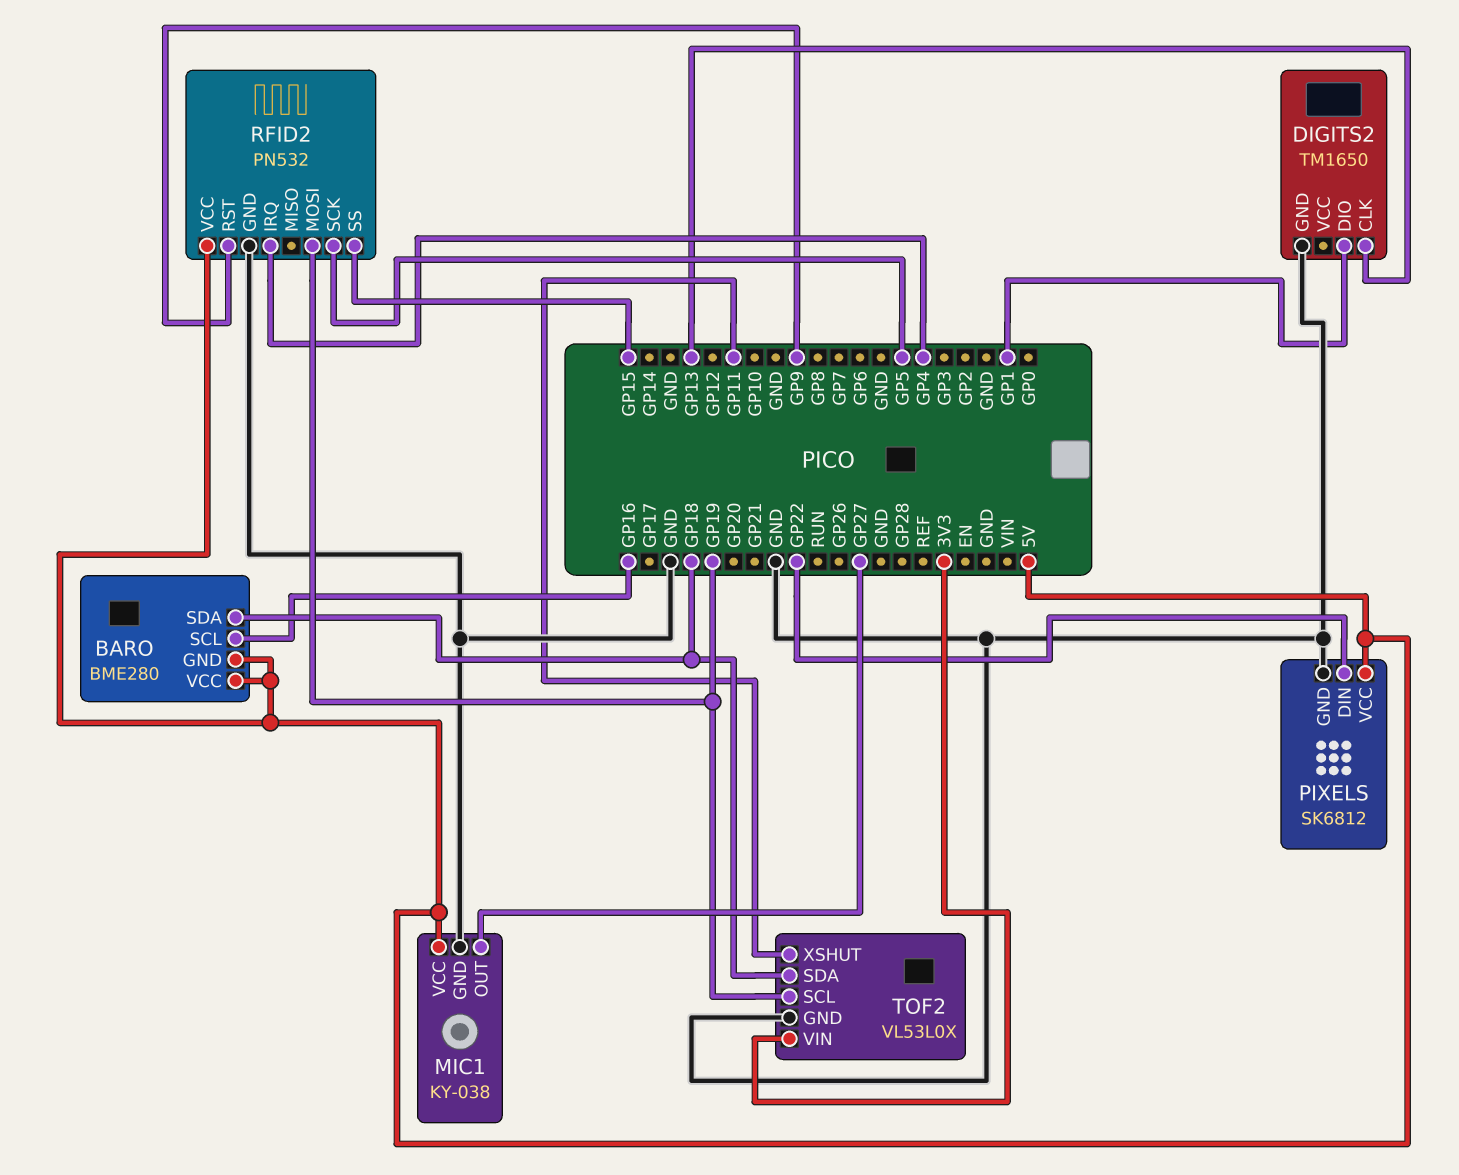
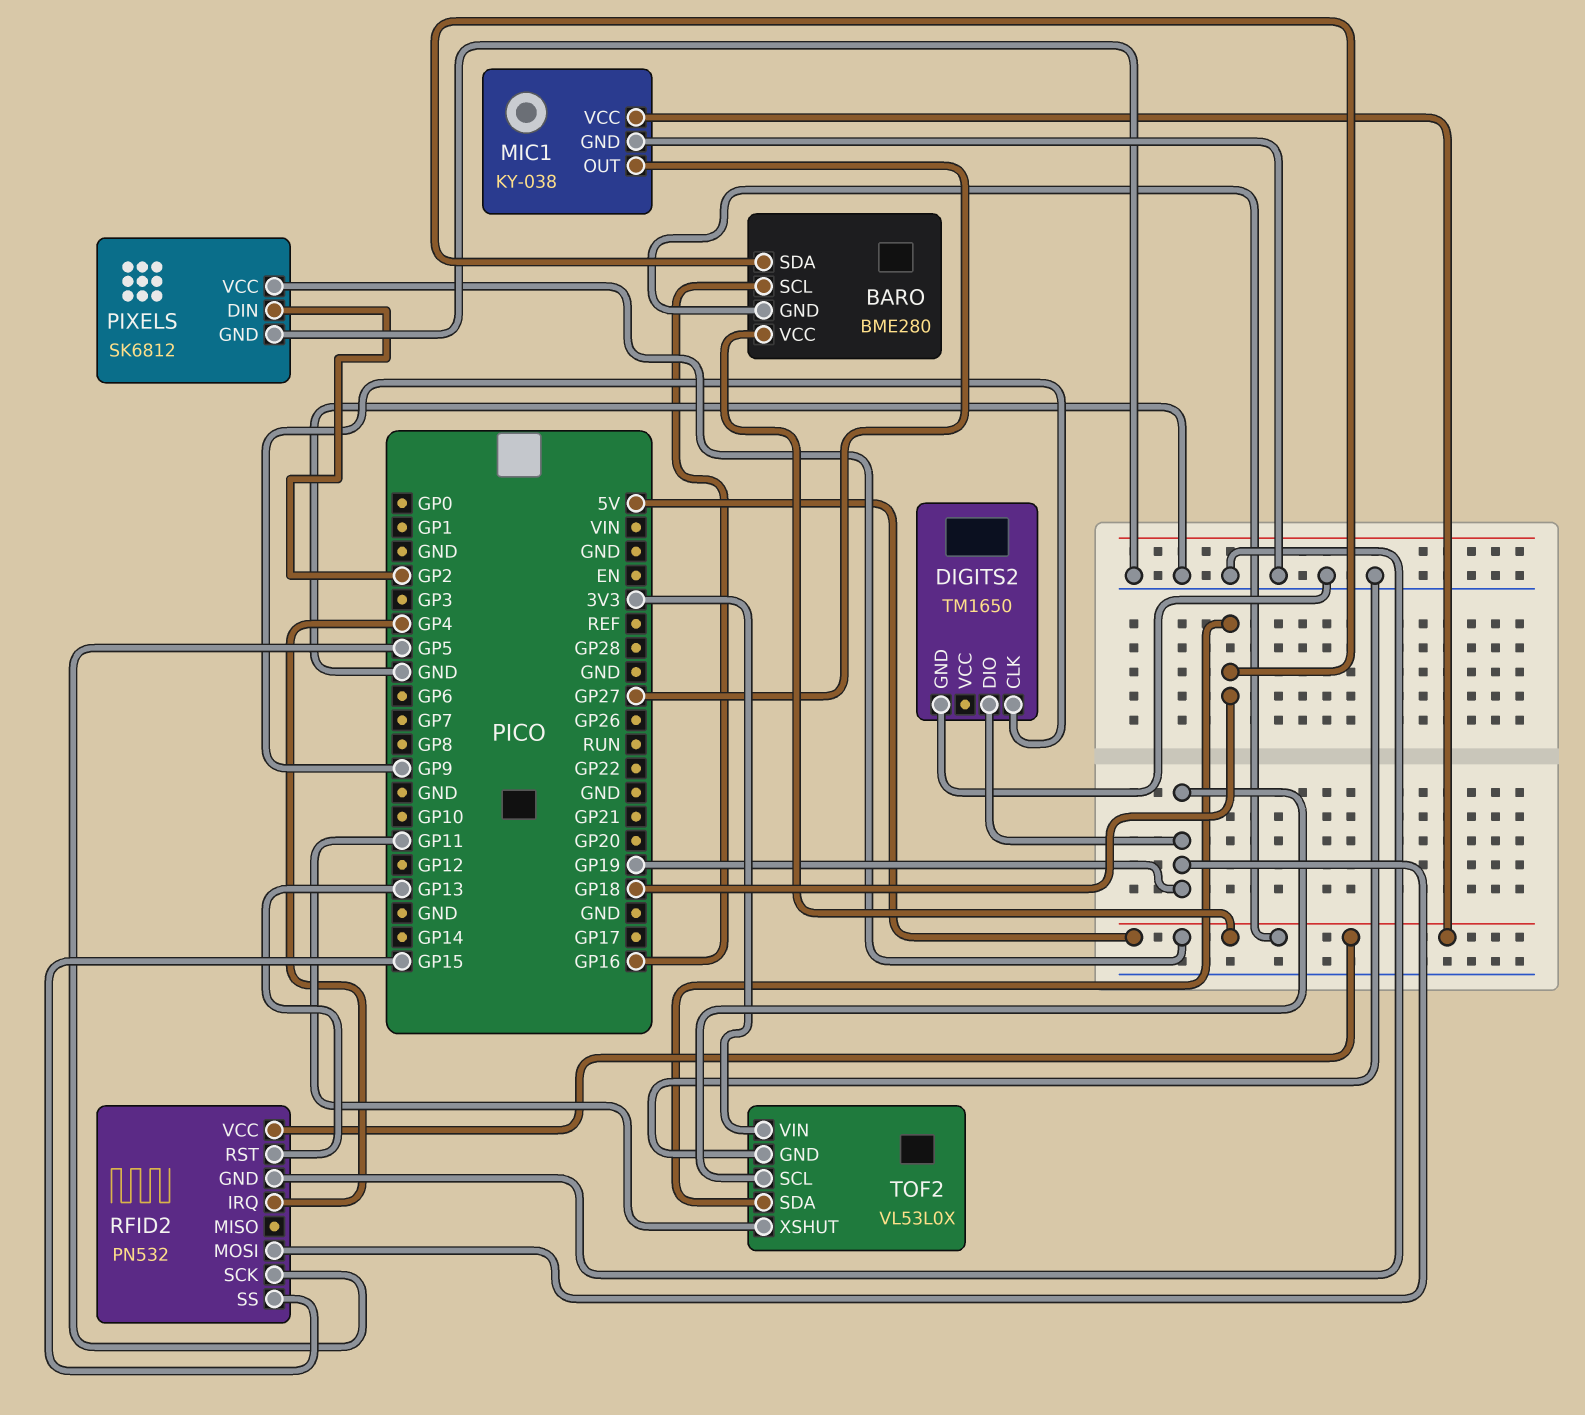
DIGITS2 pin CLK: GP13 -> GP9
DIGITS2 pin DIO: GP1 -> GP19
PIXELS pin DIN: GP22 -> GP2
RFID2 pin RST: GP9 -> GP13

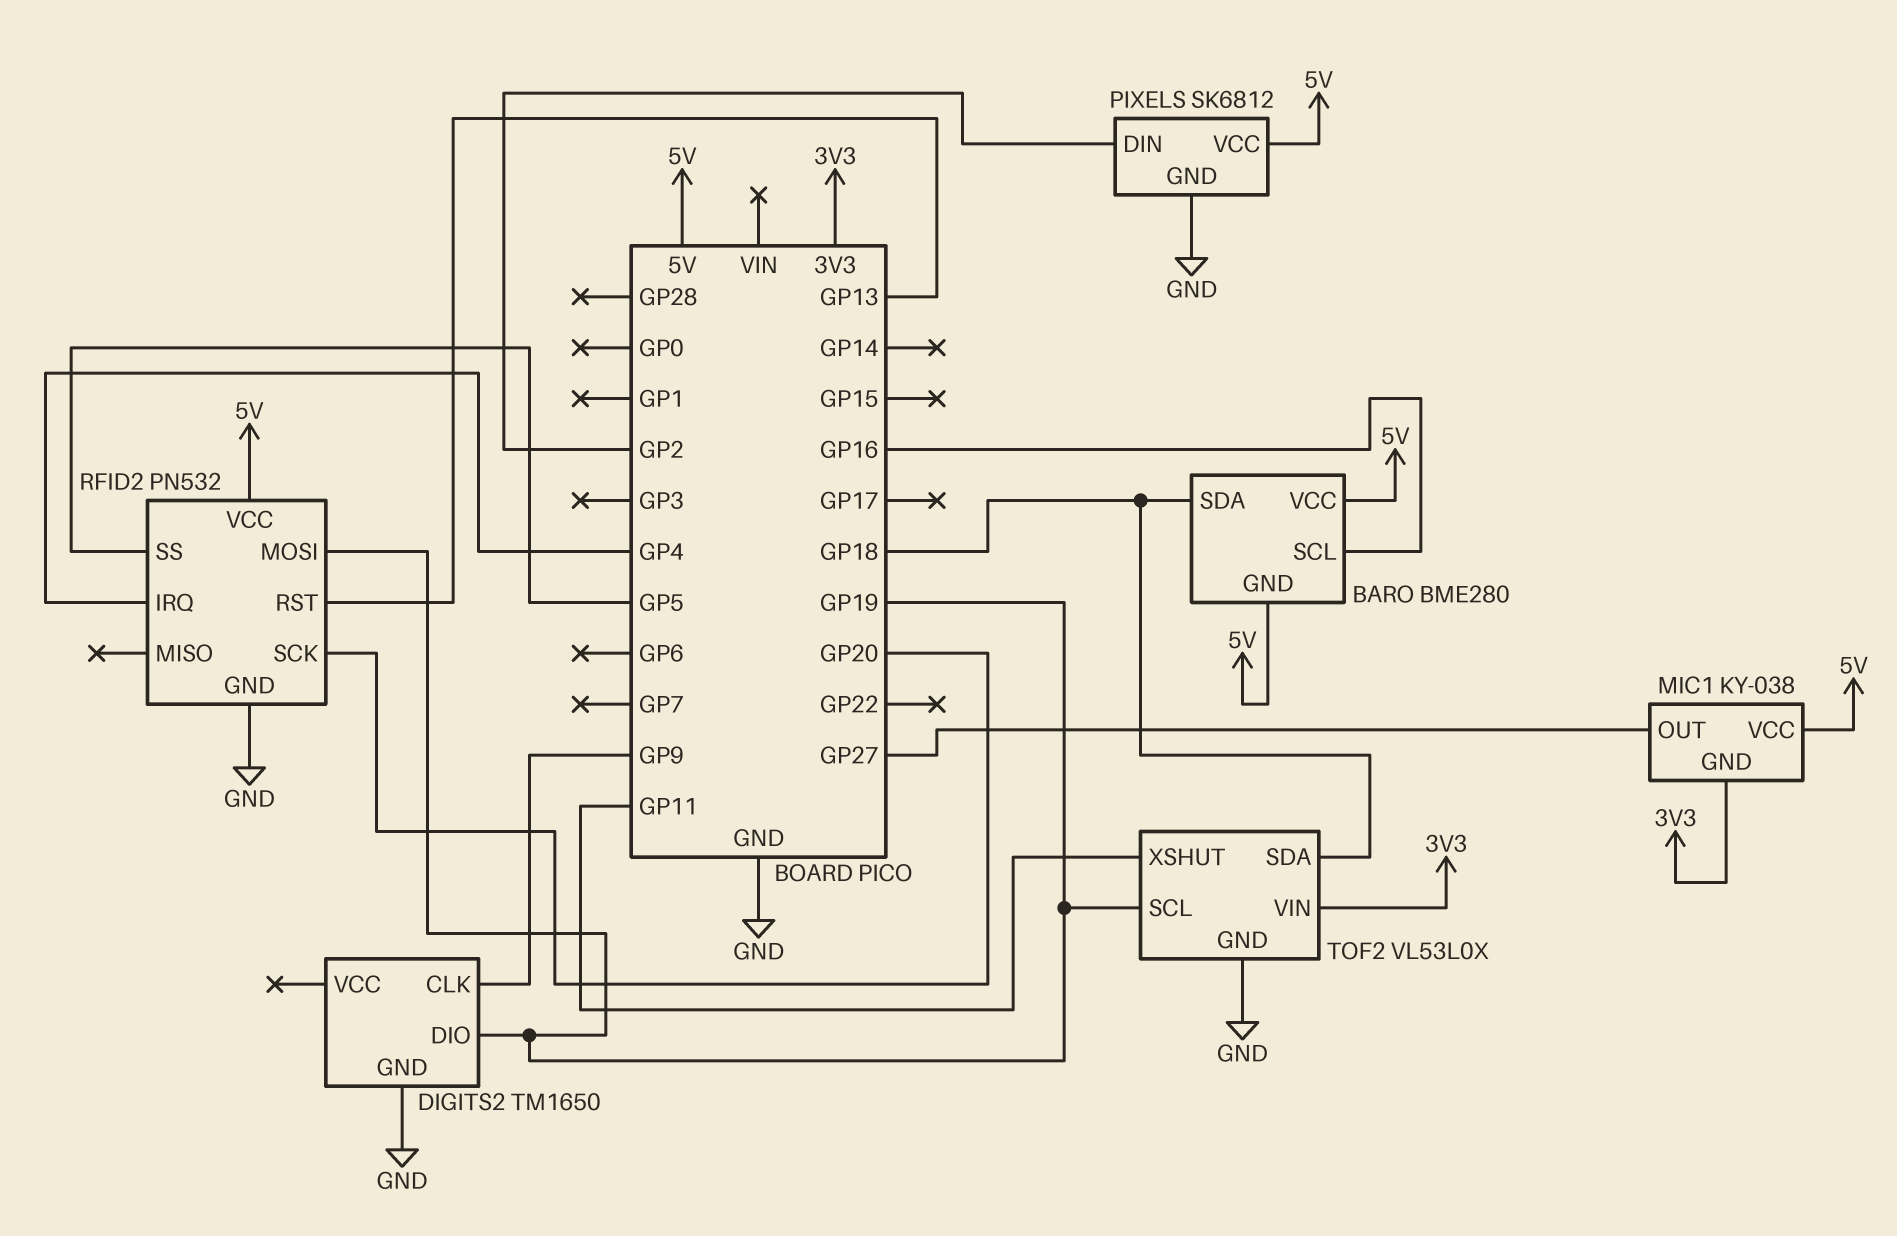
MIC1 pin GND: GND -> 3V3
RFID2 pin SCK: GP5 -> GP20
RFID2 pin SS: GP15 -> GP5

